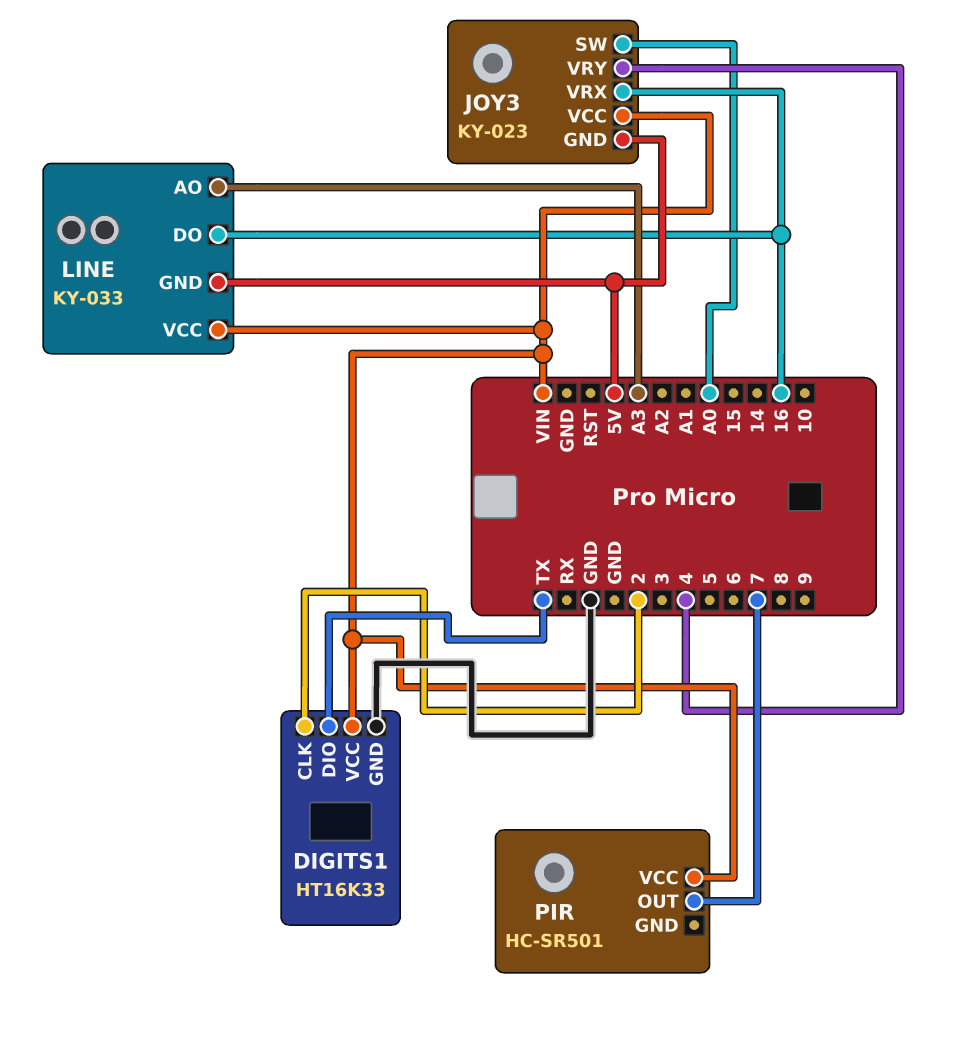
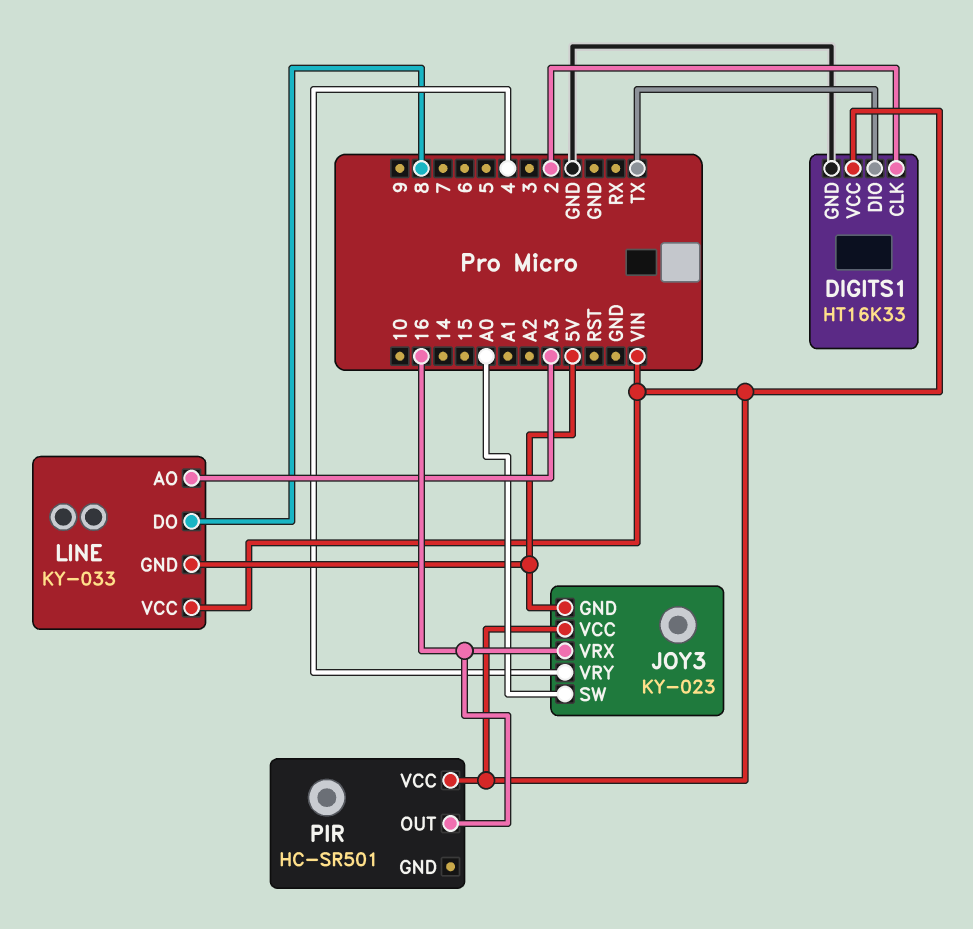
LINE pin DO: 16 -> 8
PIR pin OUT: 7 -> 16

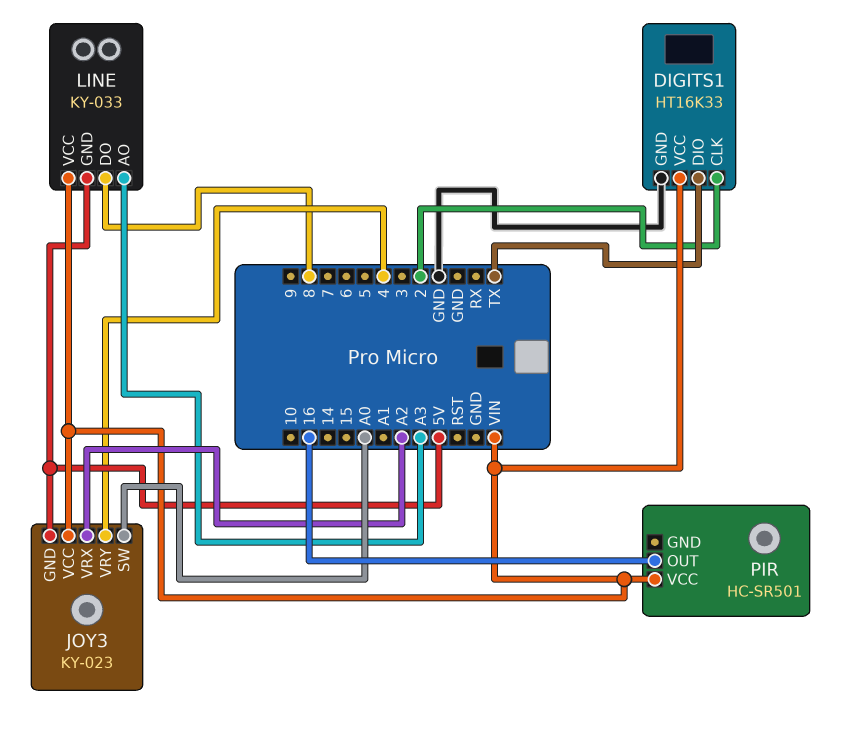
JOY3 pin VRX: 16 -> A2

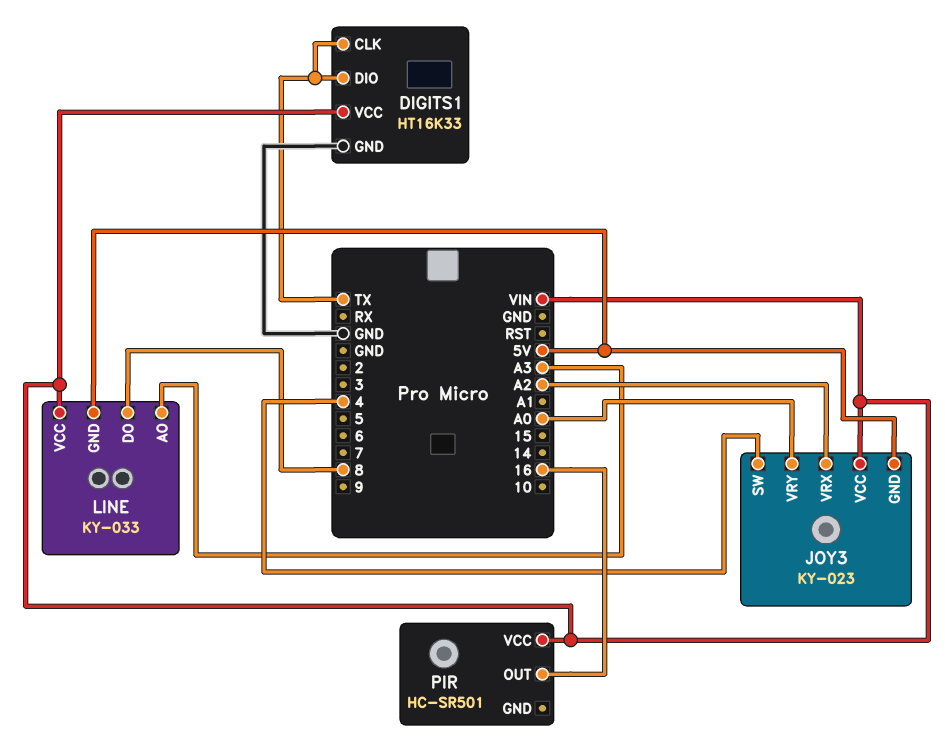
DIGITS1 pin CLK: 2 -> TX
JOY3 pin SW: A0 -> 4
JOY3 pin VRY: 4 -> A0

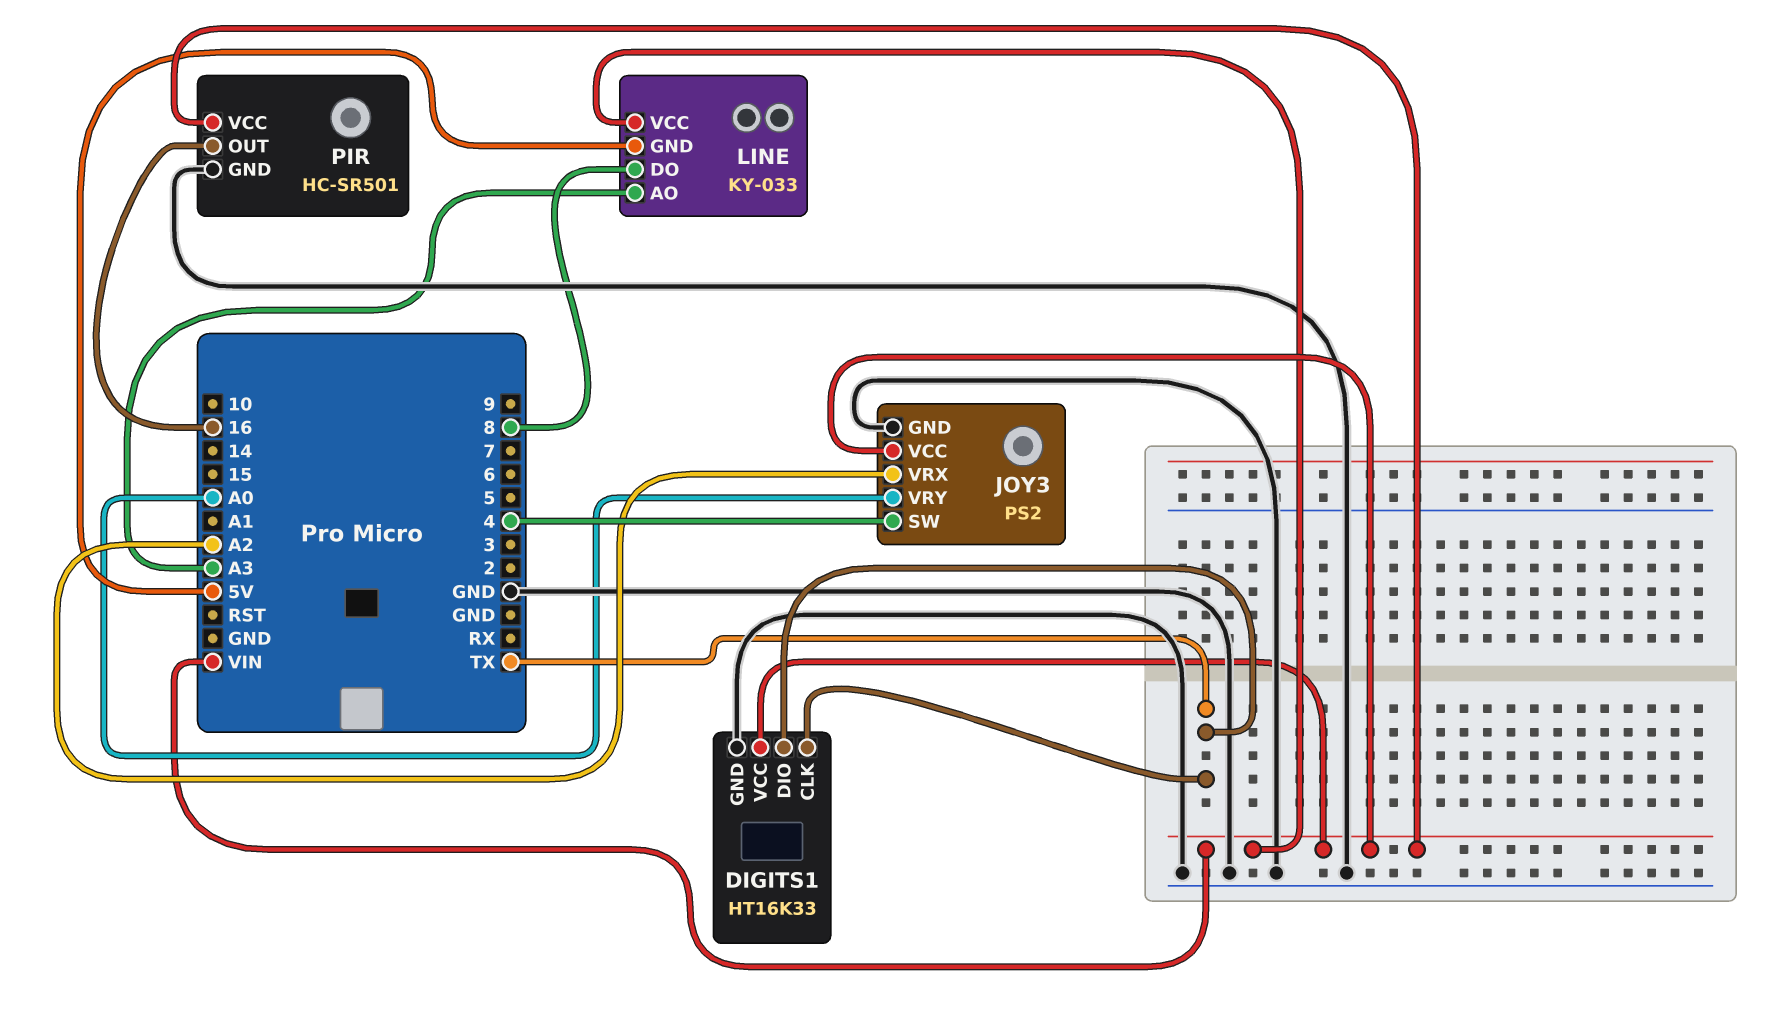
JOY3: KY-023 -> PS2
JOY3 pin GND: 5V -> GND
PIR pin GND: none -> GND

